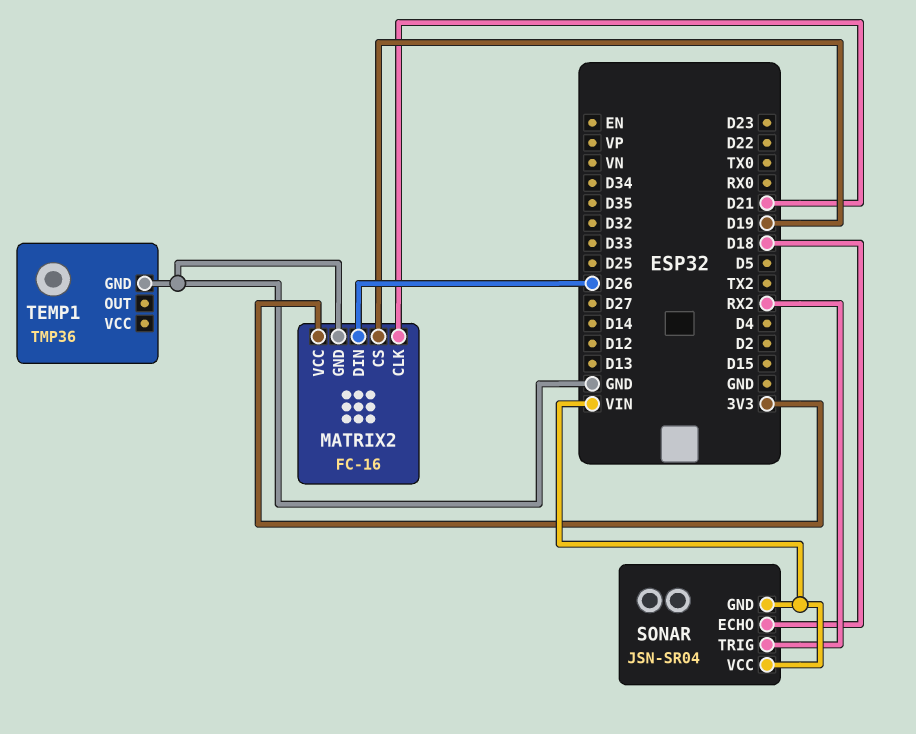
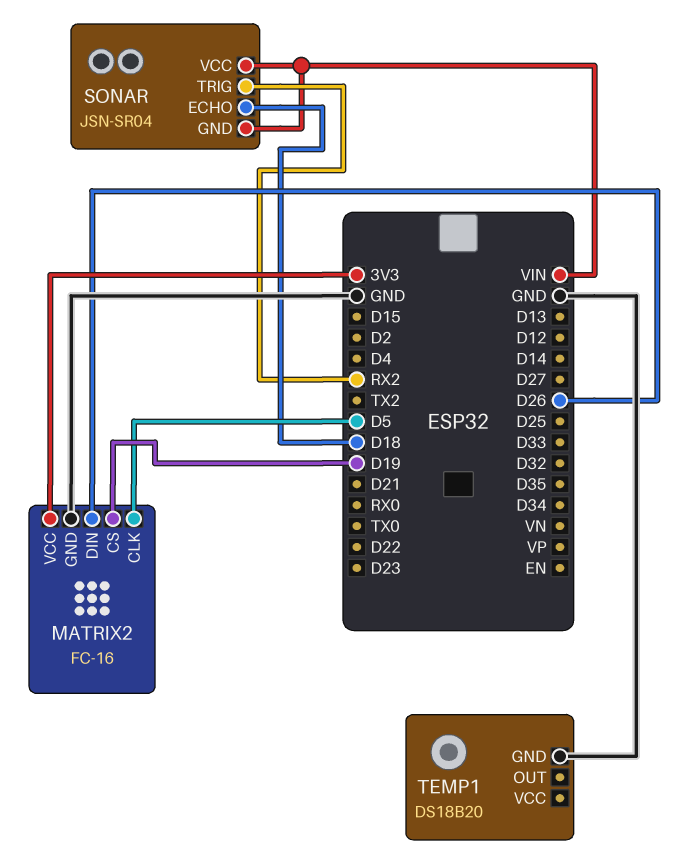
MATRIX2 pin CLK: D21 -> D5
TEMP1: TMP36 -> DS18B20

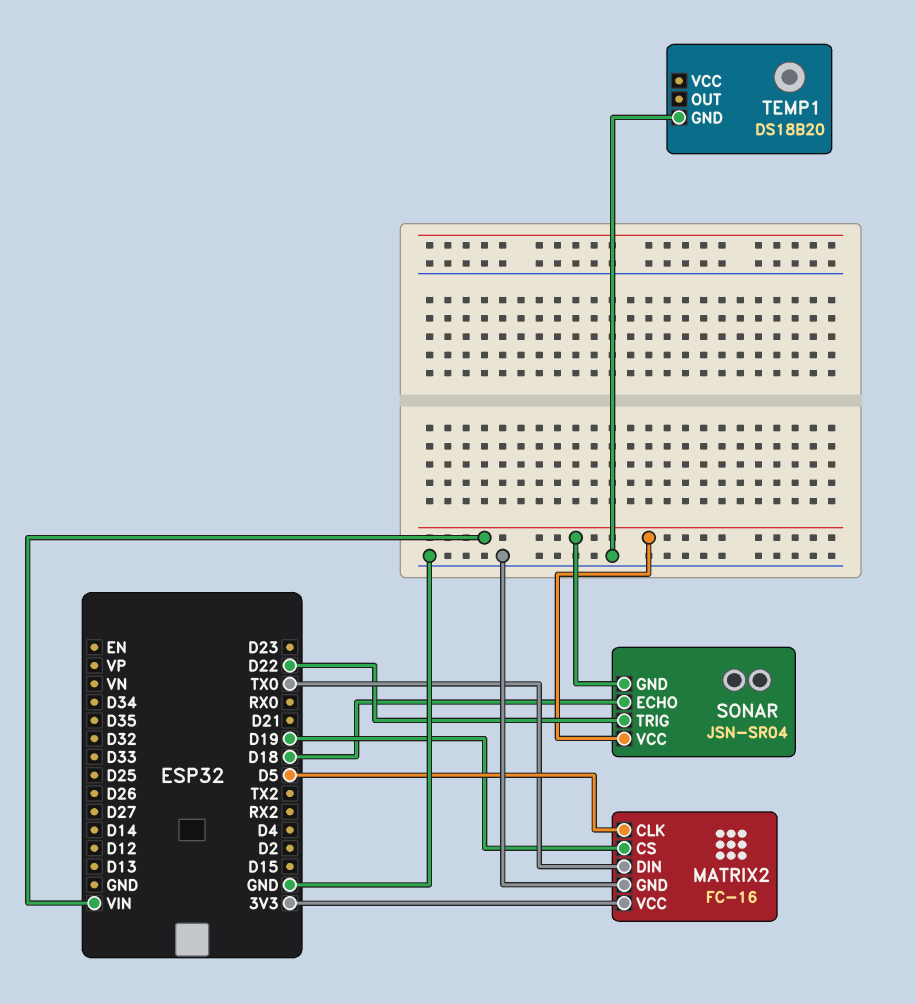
MATRIX2 pin DIN: D26 -> TX0
SONAR pin TRIG: RX2 -> D22

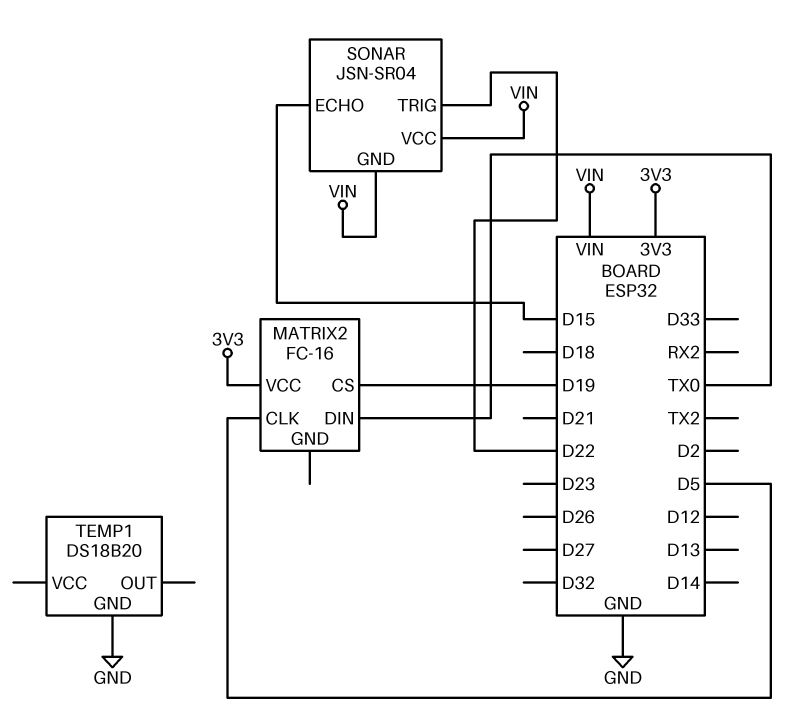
MATRIX2 pin GND: GND -> none
SONAR pin ECHO: D18 -> D15

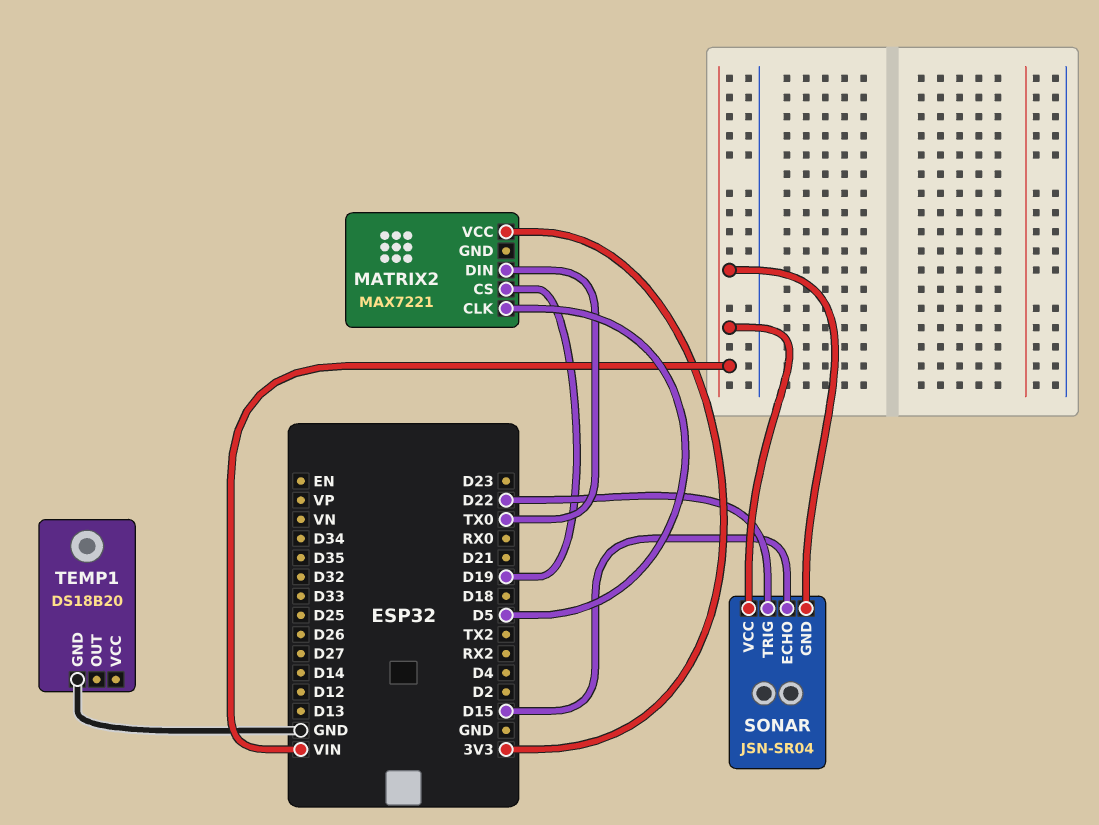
MATRIX2: FC-16 -> MAX7221

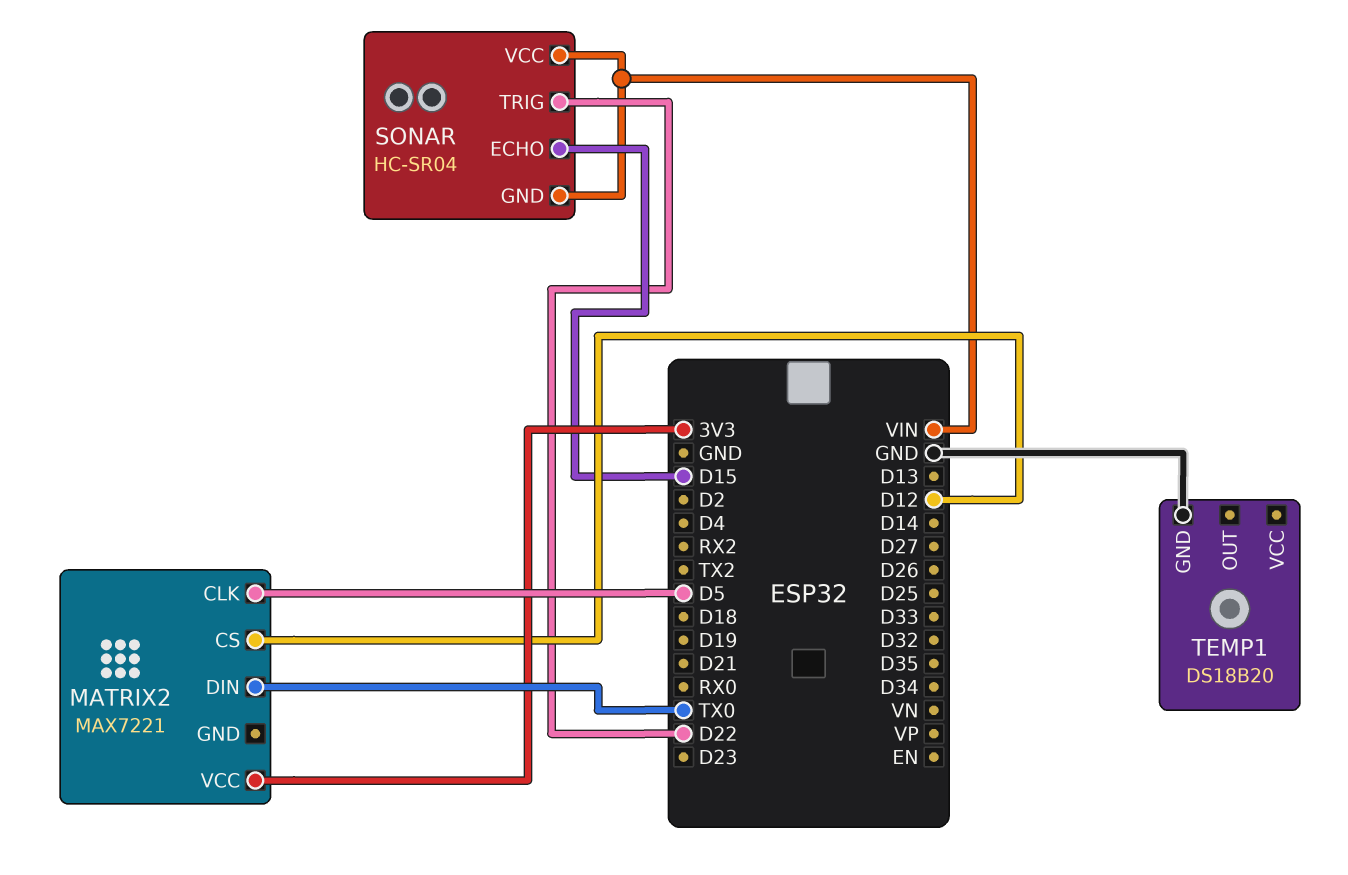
MATRIX2 pin CS: D19 -> D12
SONAR: JSN-SR04 -> HC-SR04

